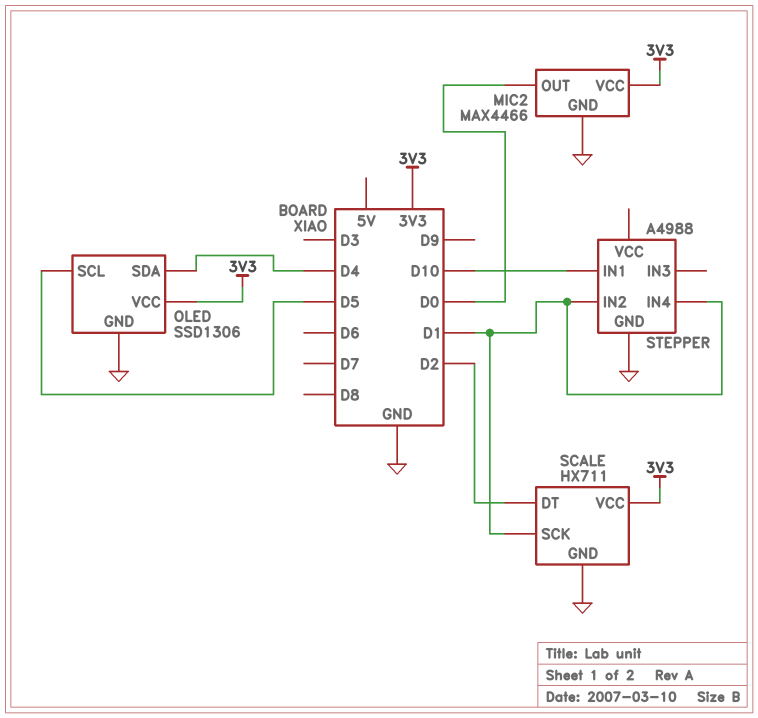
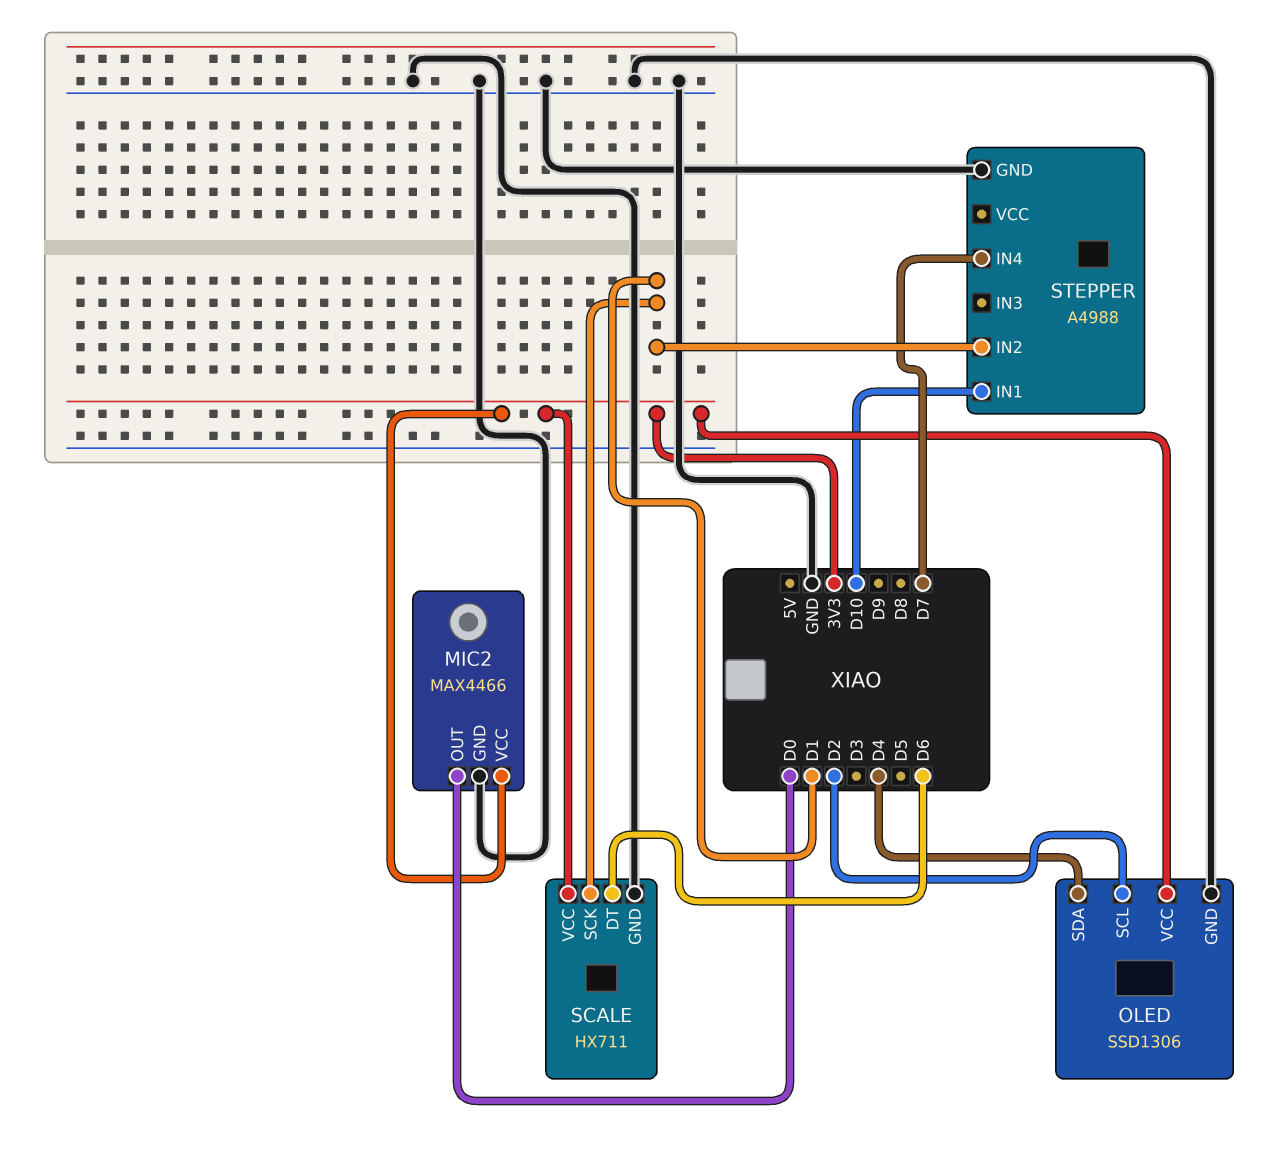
OLED pin SCL: D5 -> D2
SCALE pin DT: D2 -> D6
STEPPER pin IN4: D1 -> D7

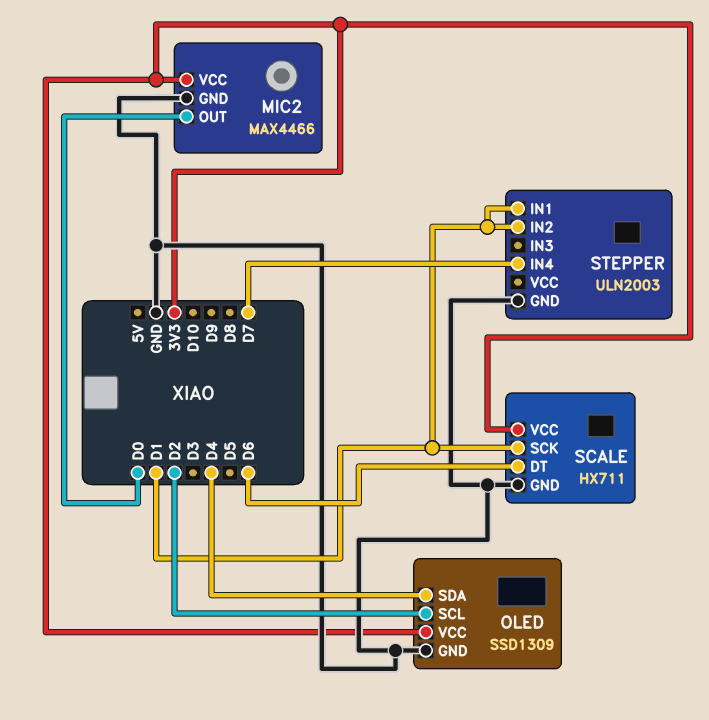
OLED: SSD1306 -> SSD1309
STEPPER: A4988 -> ULN2003
STEPPER pin IN1: D10 -> D1

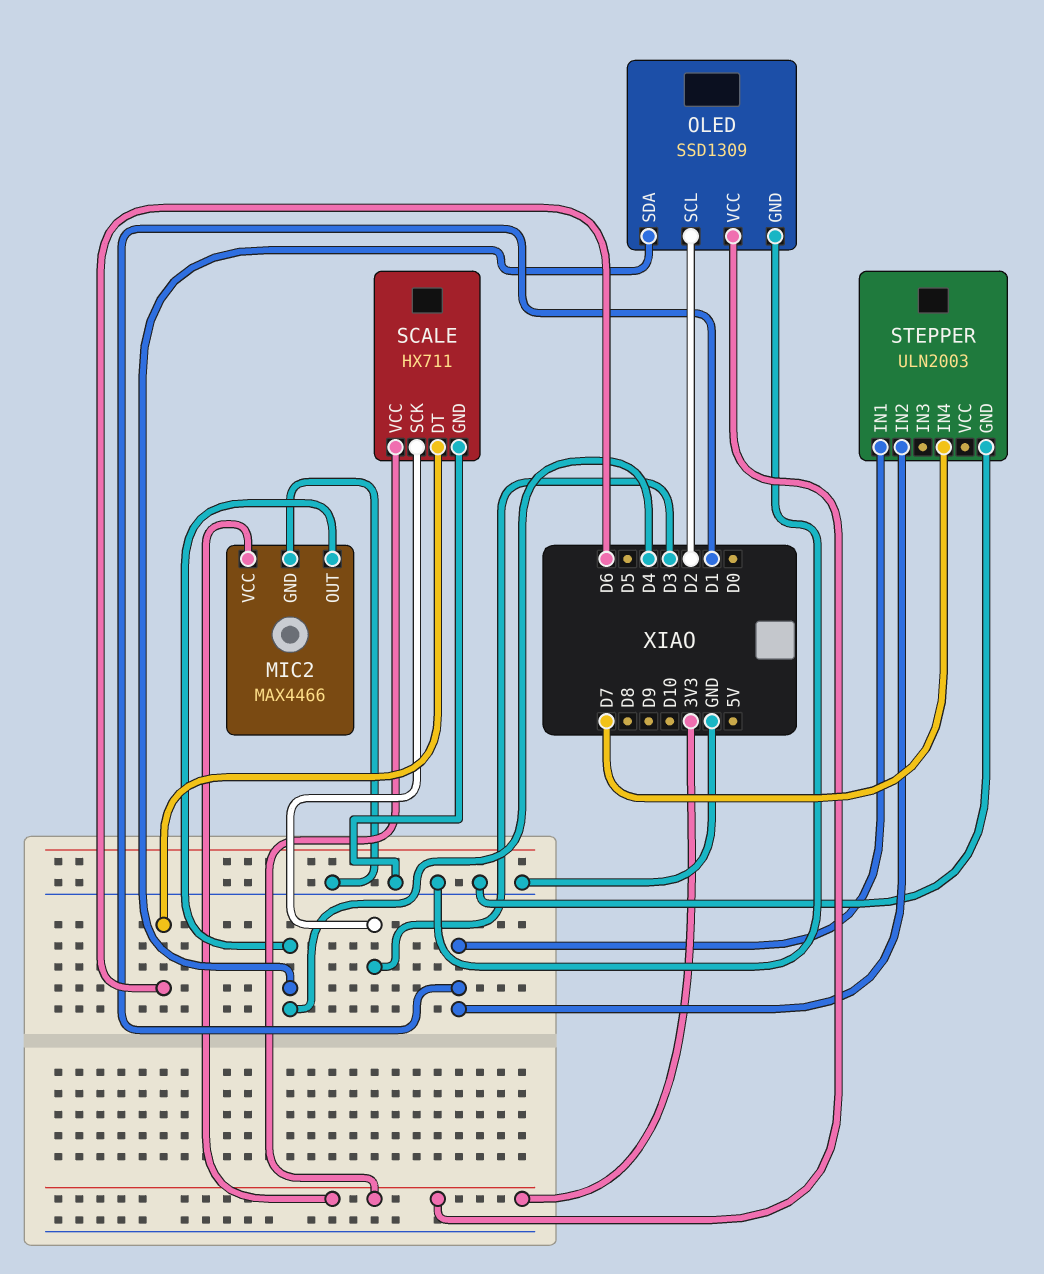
MIC2 pin OUT: D0 -> D4
SCALE pin SCK: D1 -> D3

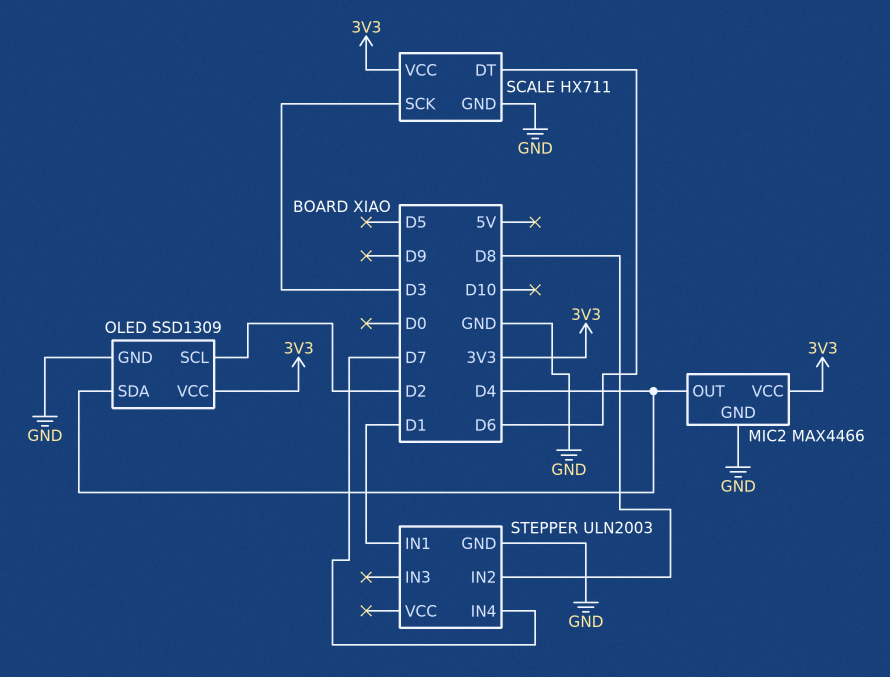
STEPPER pin IN2: D1 -> D8

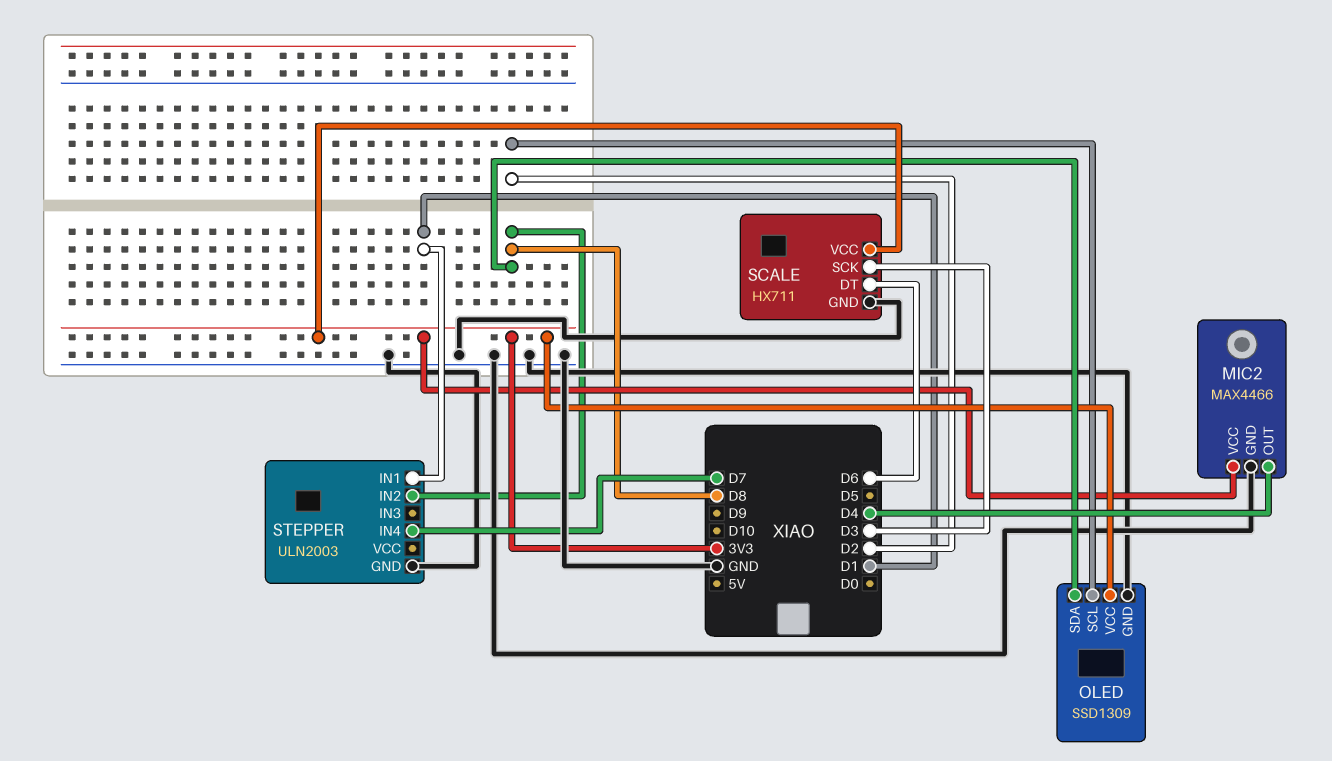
OLED pin SDA: D4 -> D8

